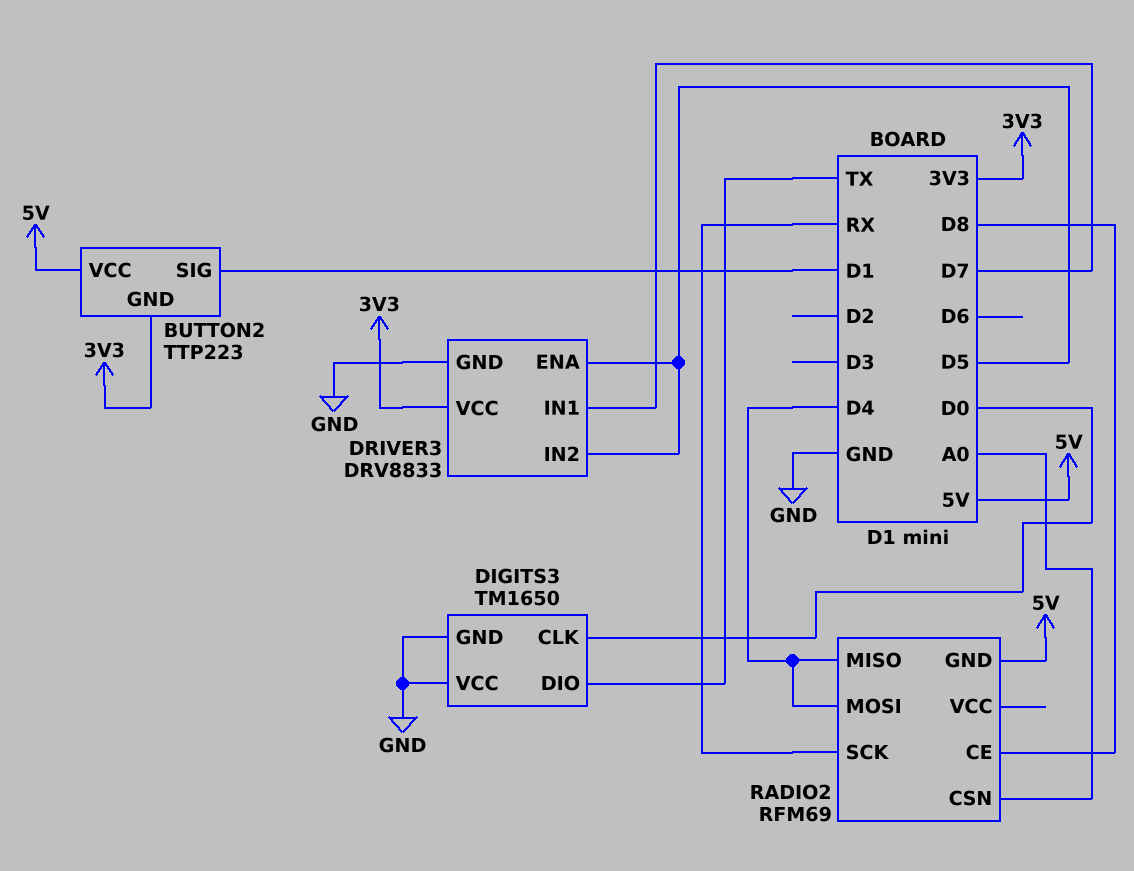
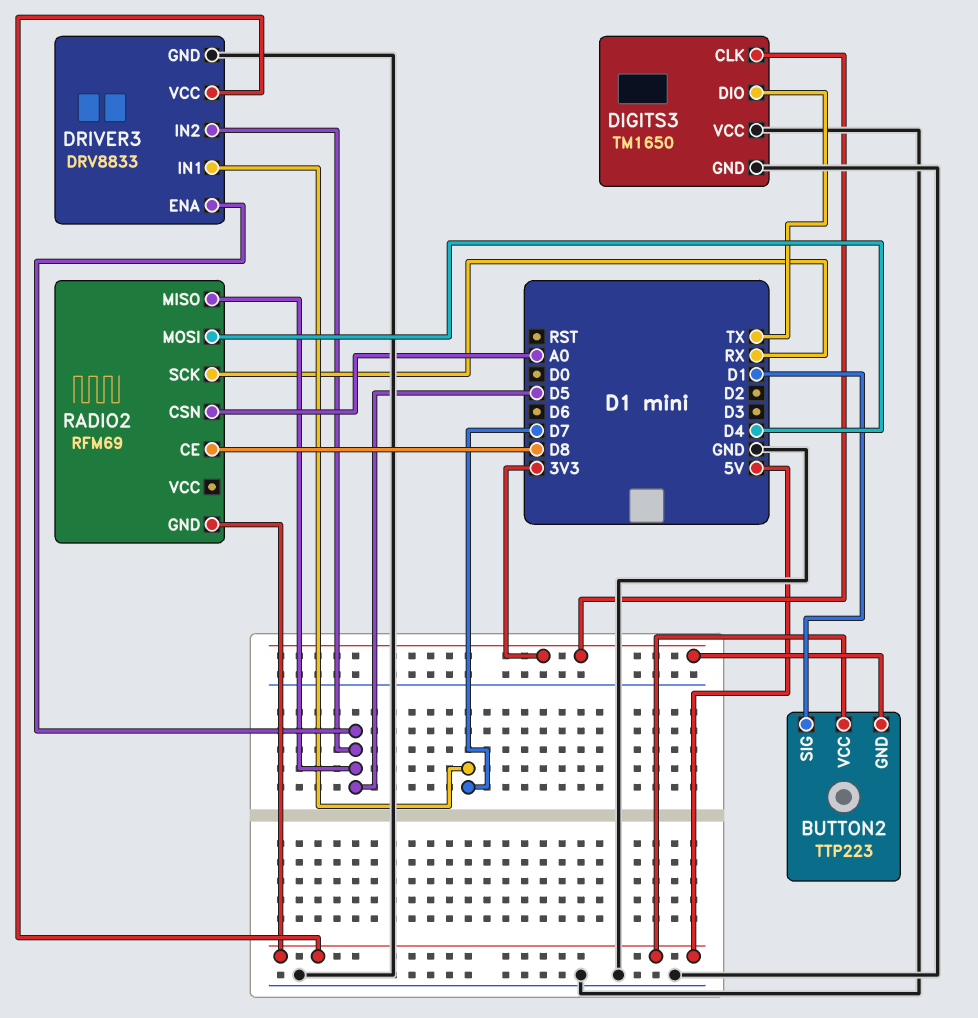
DIGITS3 pin CLK: D0 -> 3V3
DRIVER3 pin VCC: 3V3 -> 5V
RADIO2 pin MISO: D4 -> D5

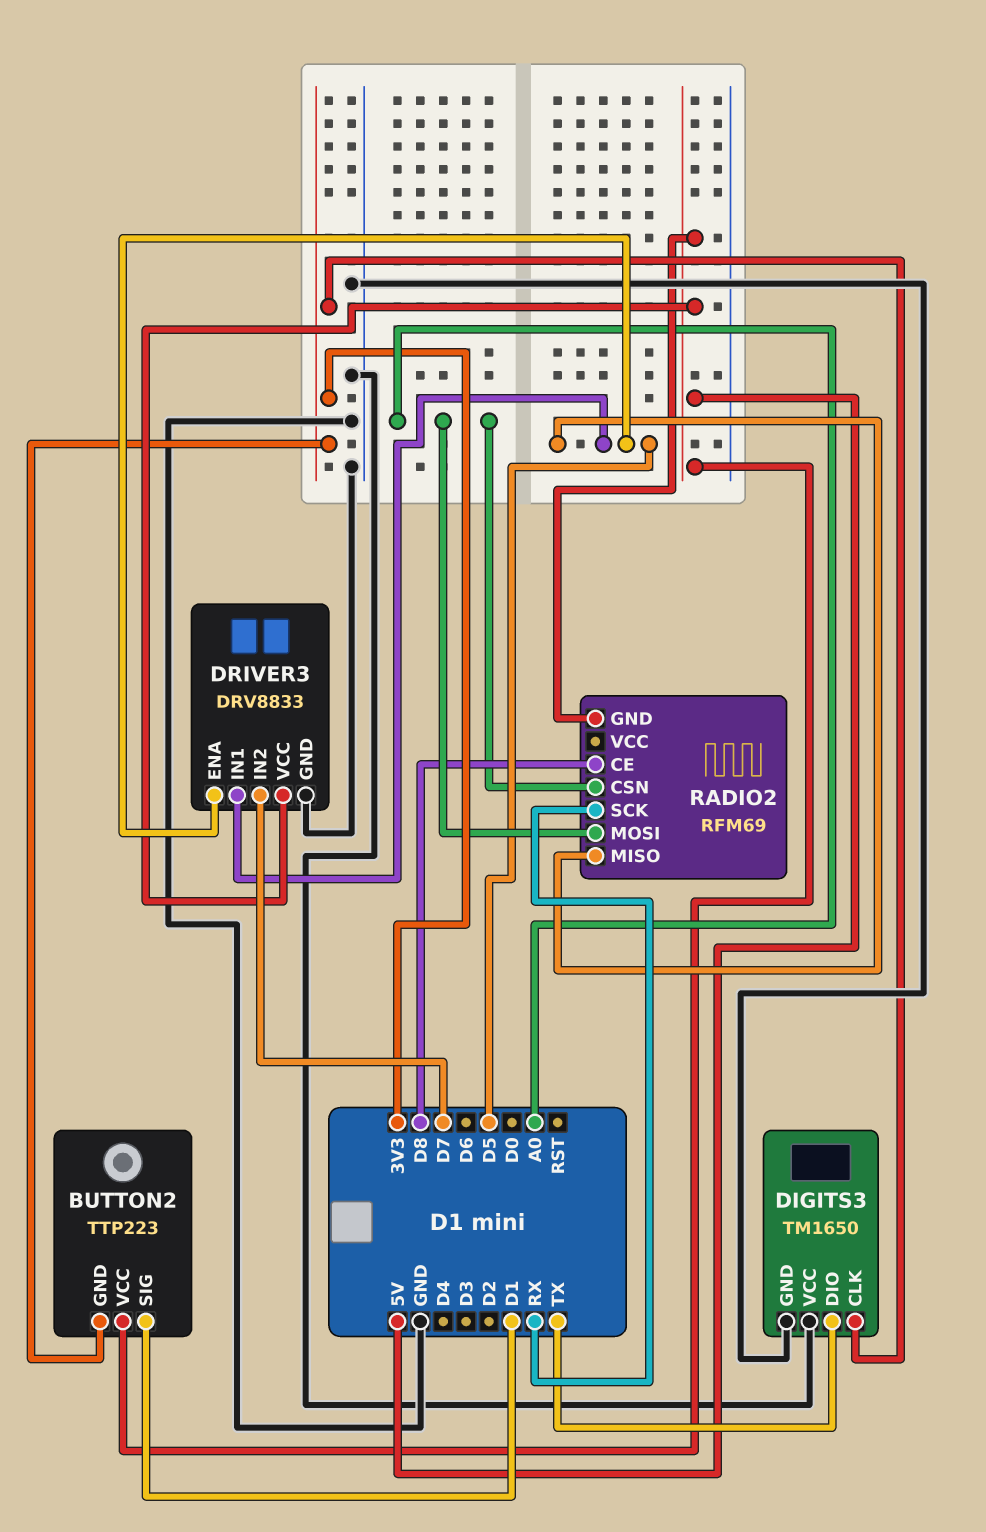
DRIVER3 pin IN1: D7 -> D5
DRIVER3 pin IN2: D5 -> D7
RADIO2 pin MOSI: D4 -> A0

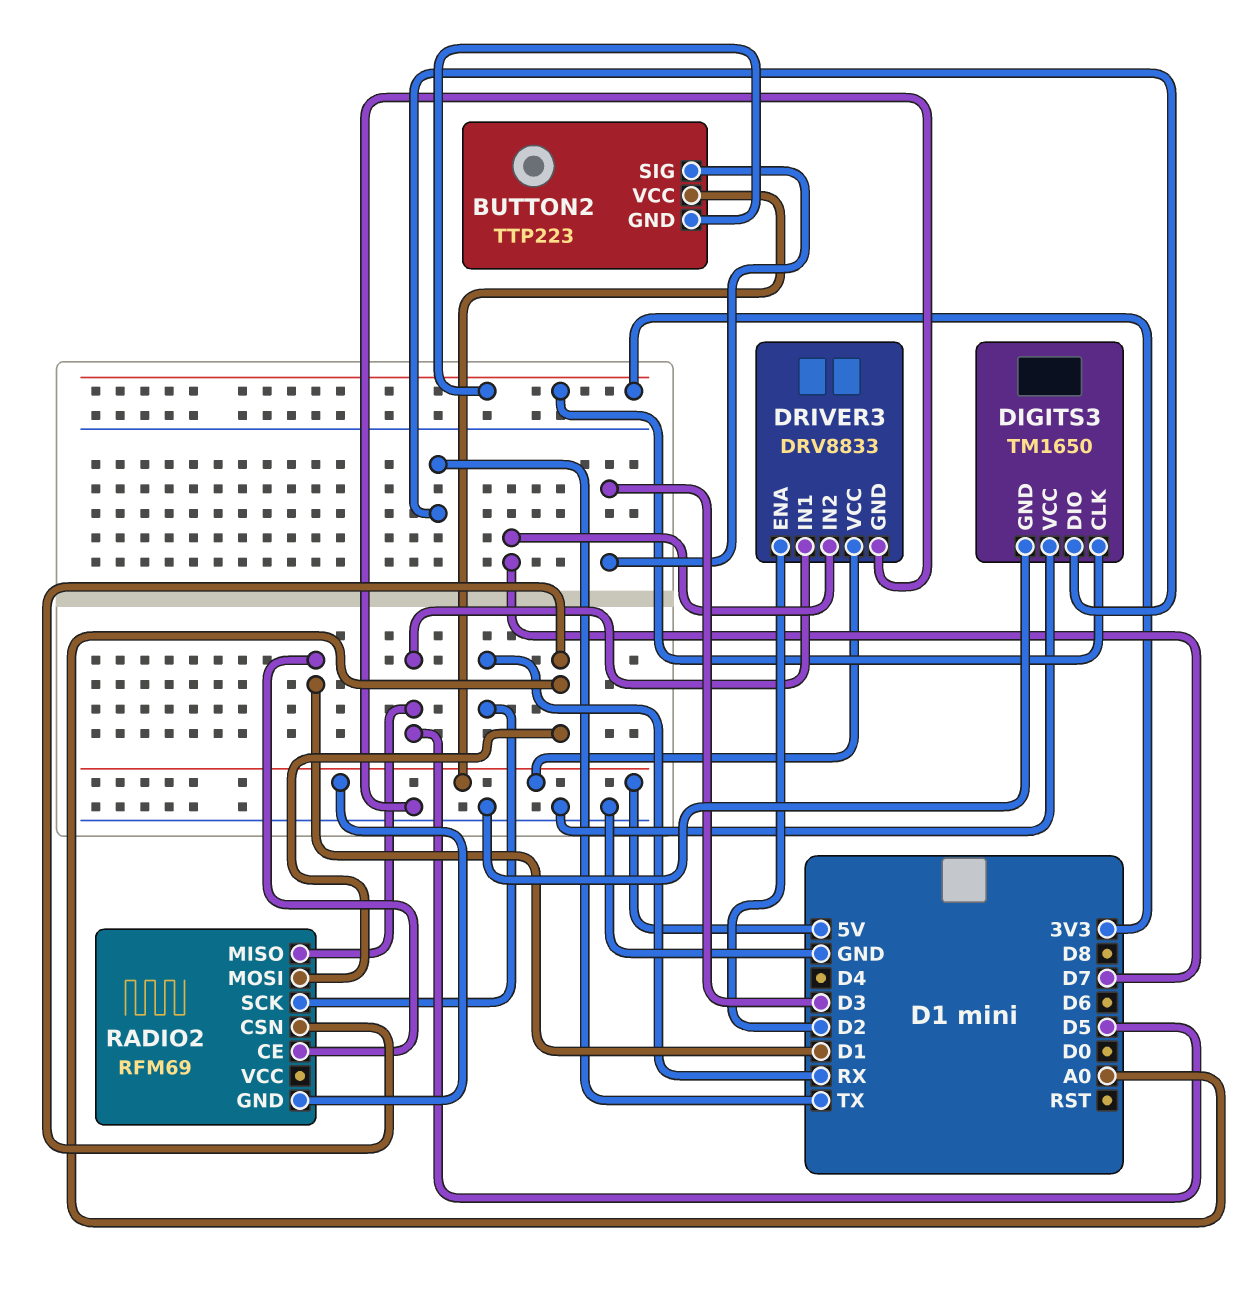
BUTTON2 pin SIG: D1 -> D3
DRIVER3 pin ENA: D5 -> D2
RADIO2 pin CE: D8 -> D1

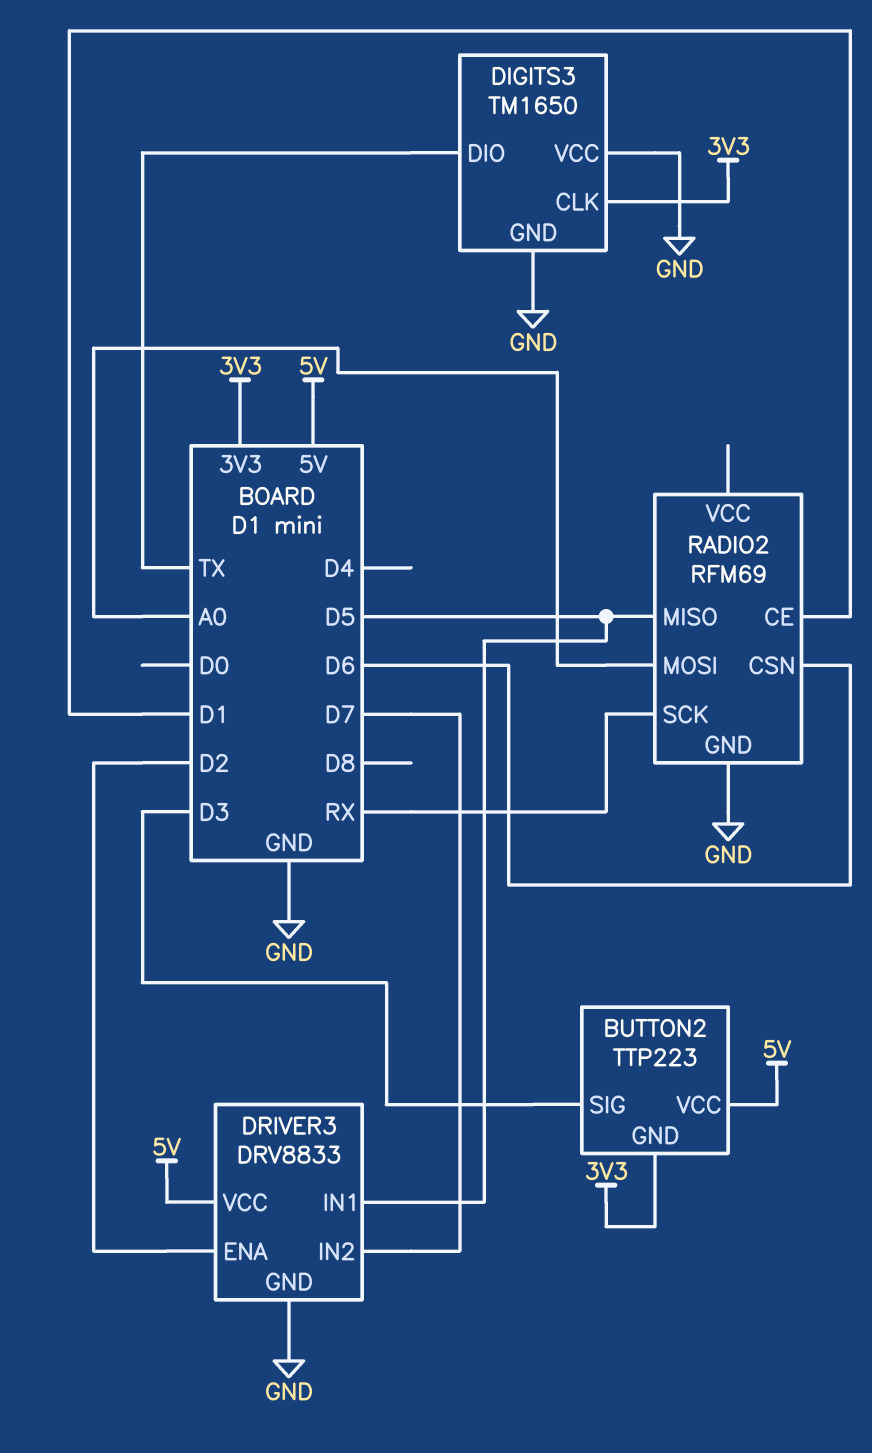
RADIO2 pin CSN: A0 -> D6
RADIO2 pin GND: 5V -> GND

